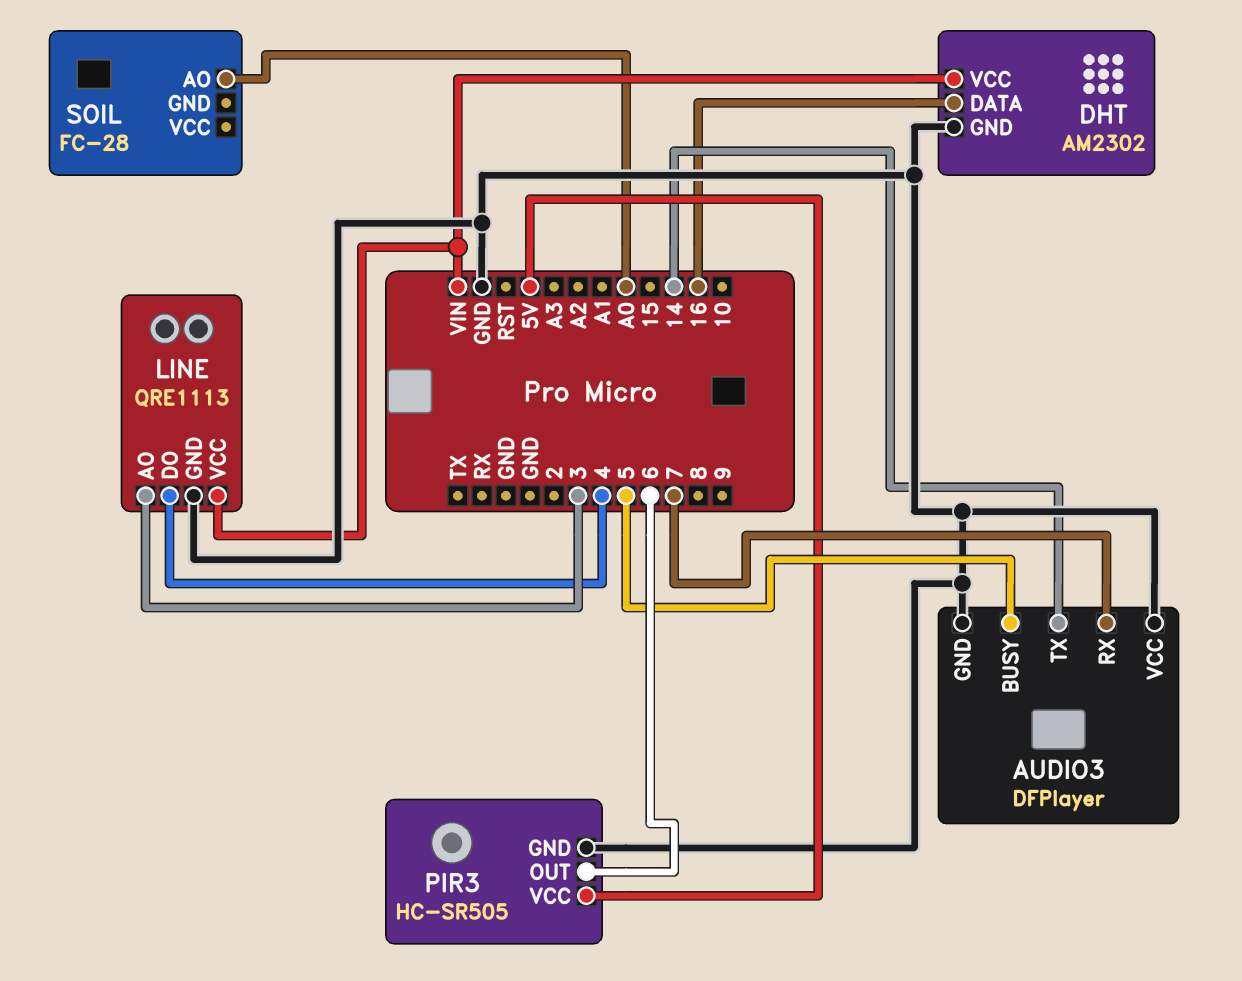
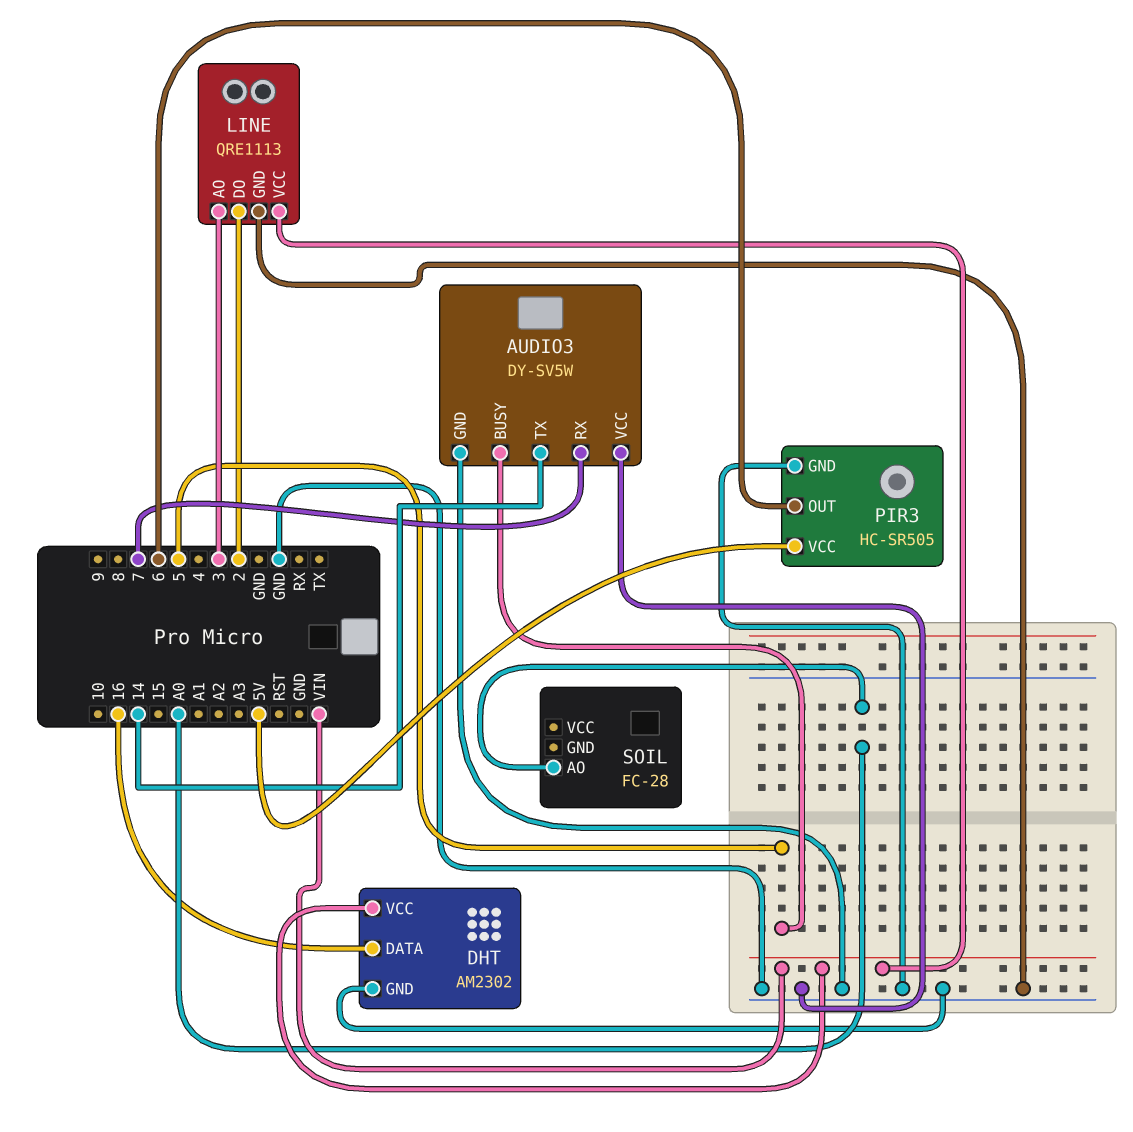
AUDIO3: DFPlayer -> DY-SV5W
LINE pin DO: 4 -> 2

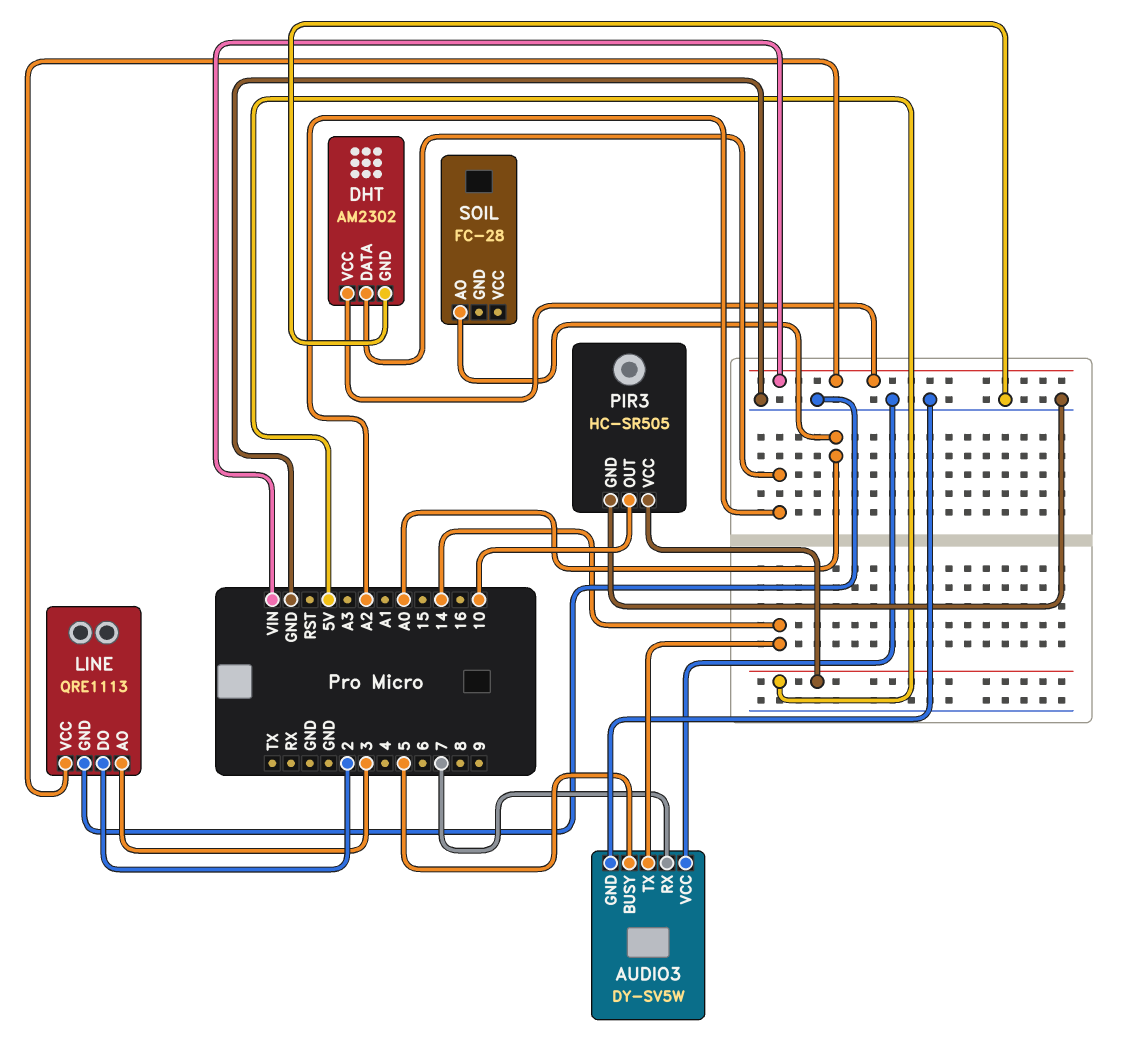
DHT pin DATA: 16 -> A2
PIR3 pin OUT: 6 -> 10

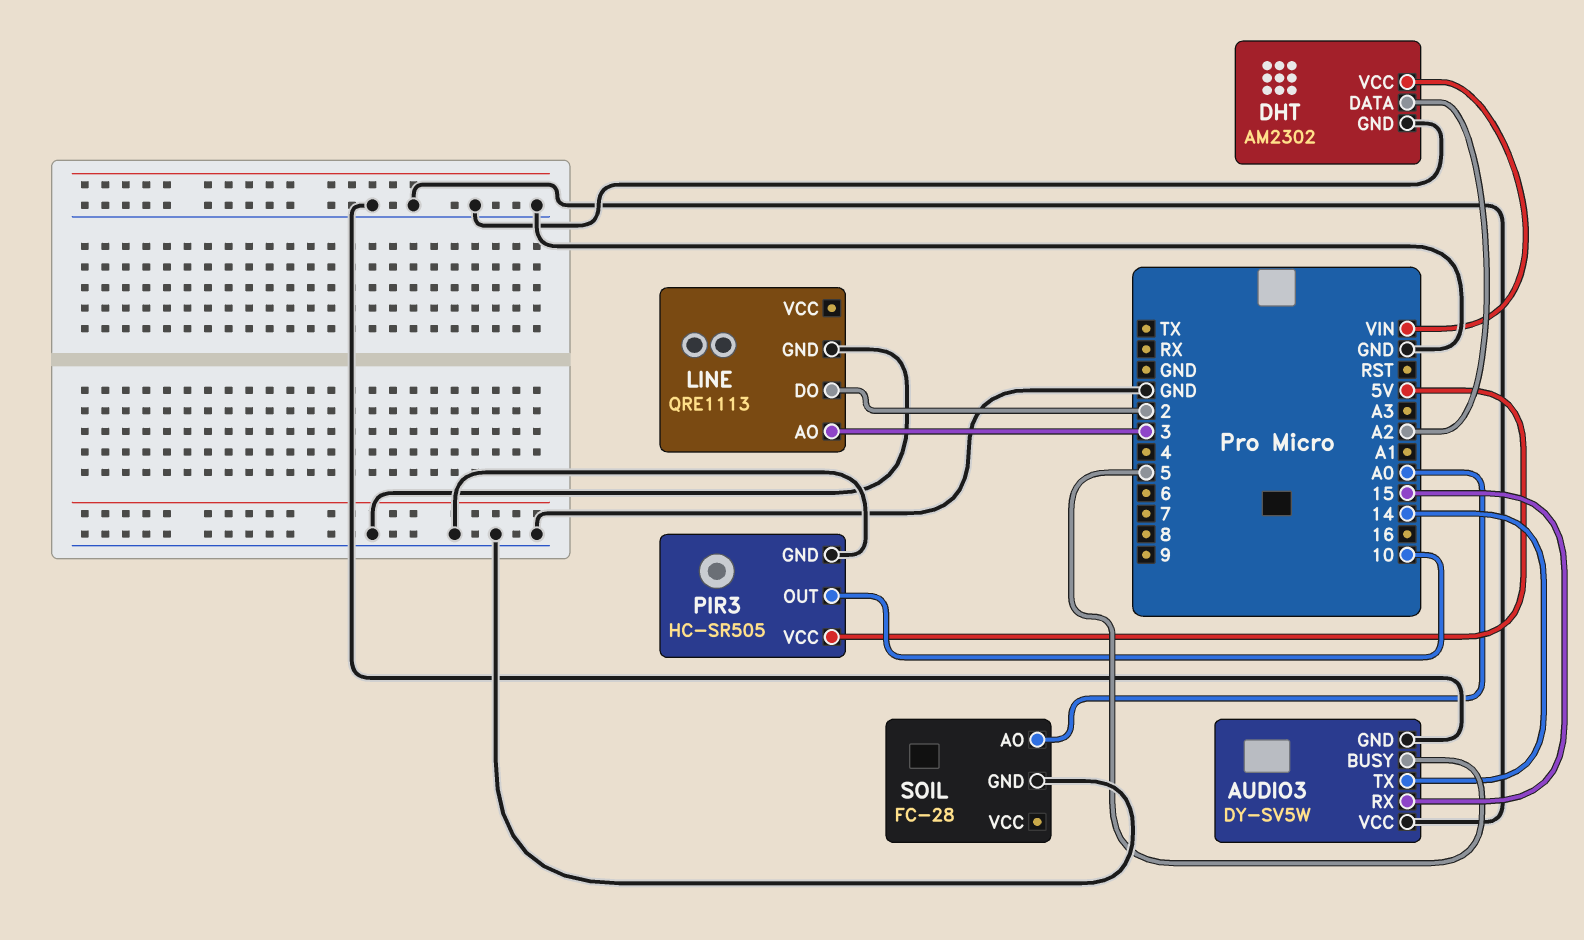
AUDIO3 pin RX: 7 -> 15
LINE pin VCC: VIN -> none
SOIL pin GND: none -> GND

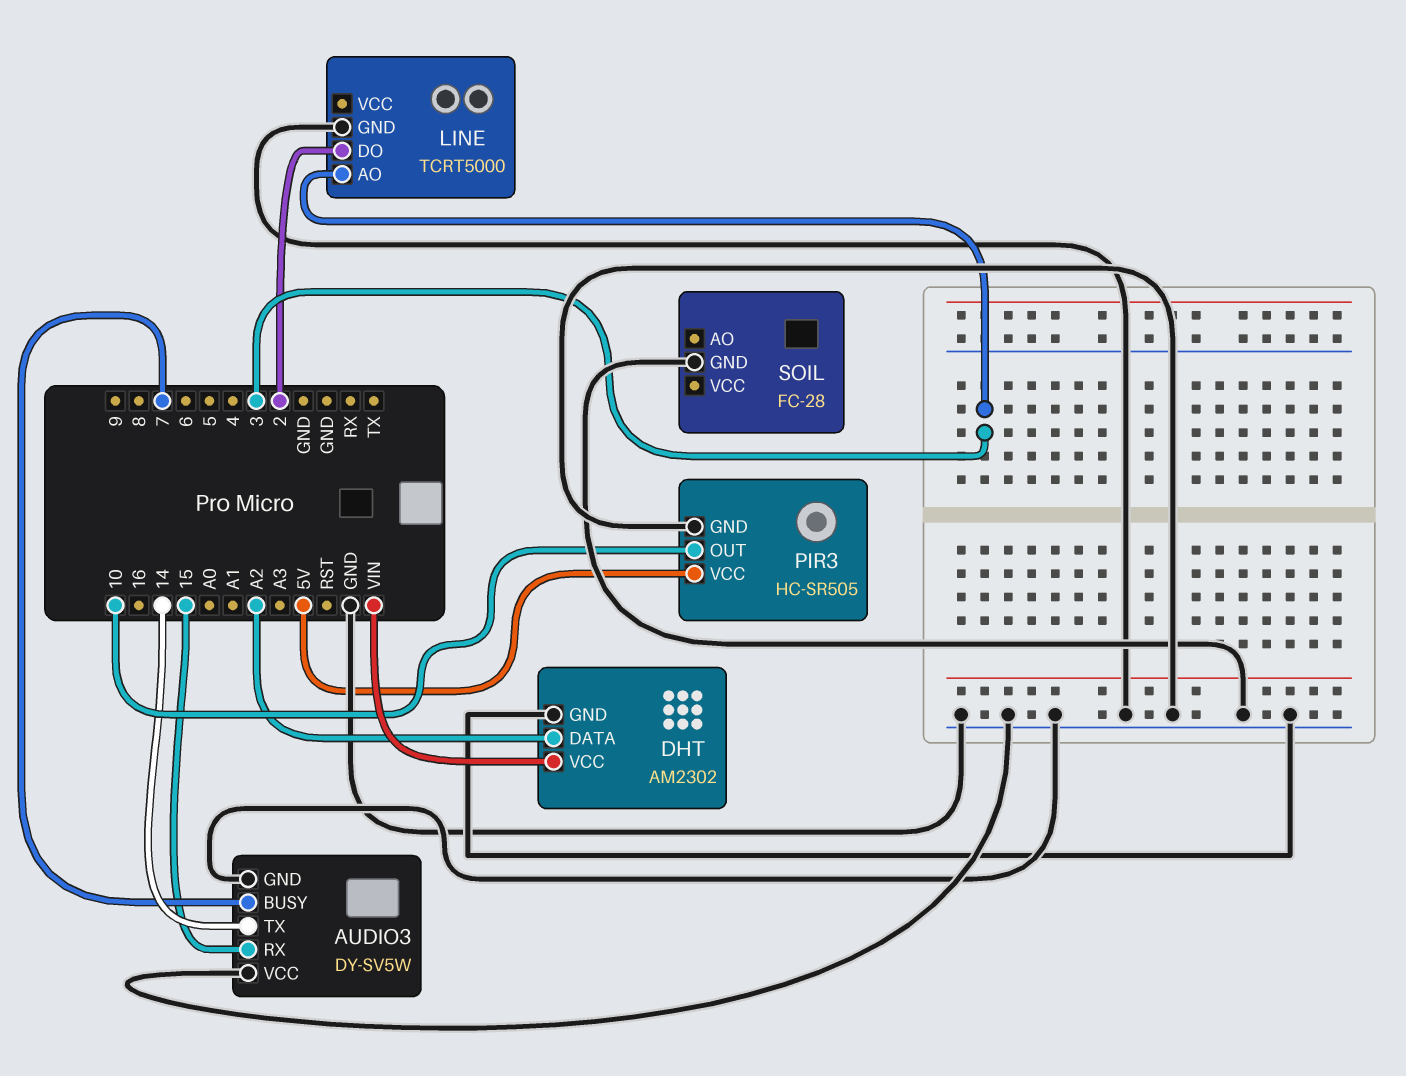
AUDIO3 pin BUSY: 5 -> 7
LINE: QRE1113 -> TCRT5000
SOIL pin AO: A0 -> none

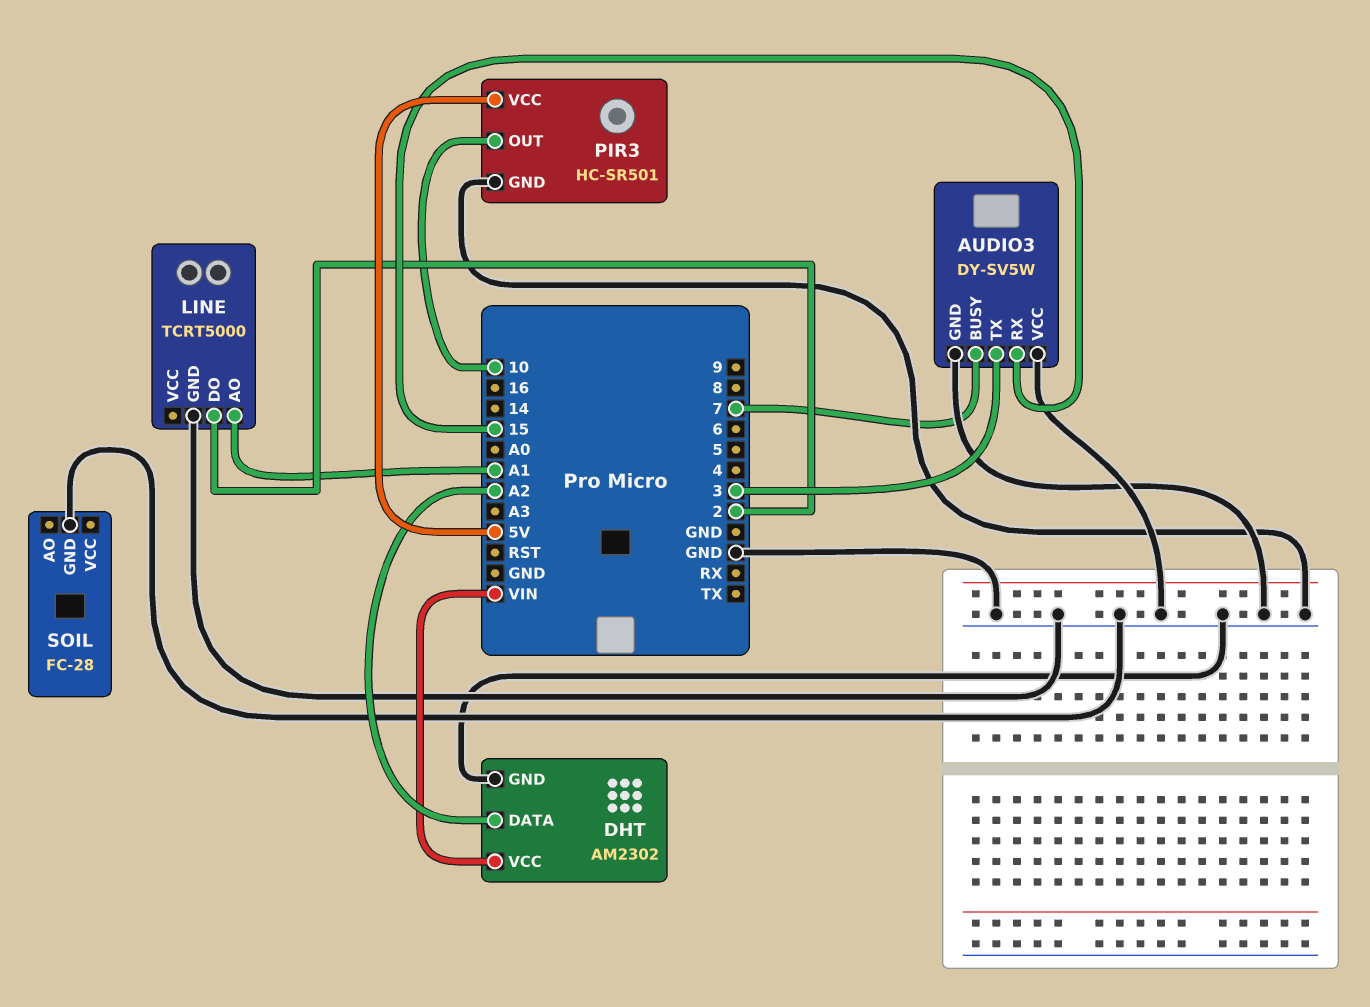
AUDIO3 pin TX: 14 -> 3
LINE pin AO: 3 -> A1
PIR3: HC-SR505 -> HC-SR501

